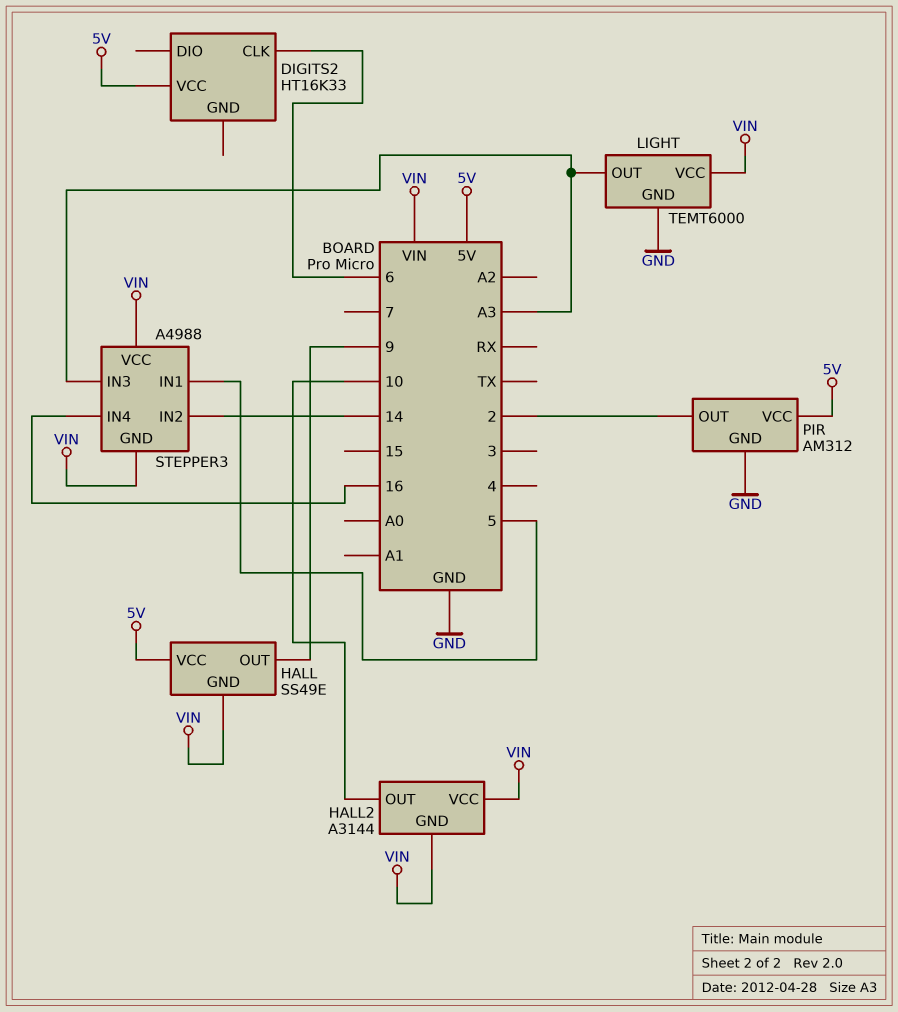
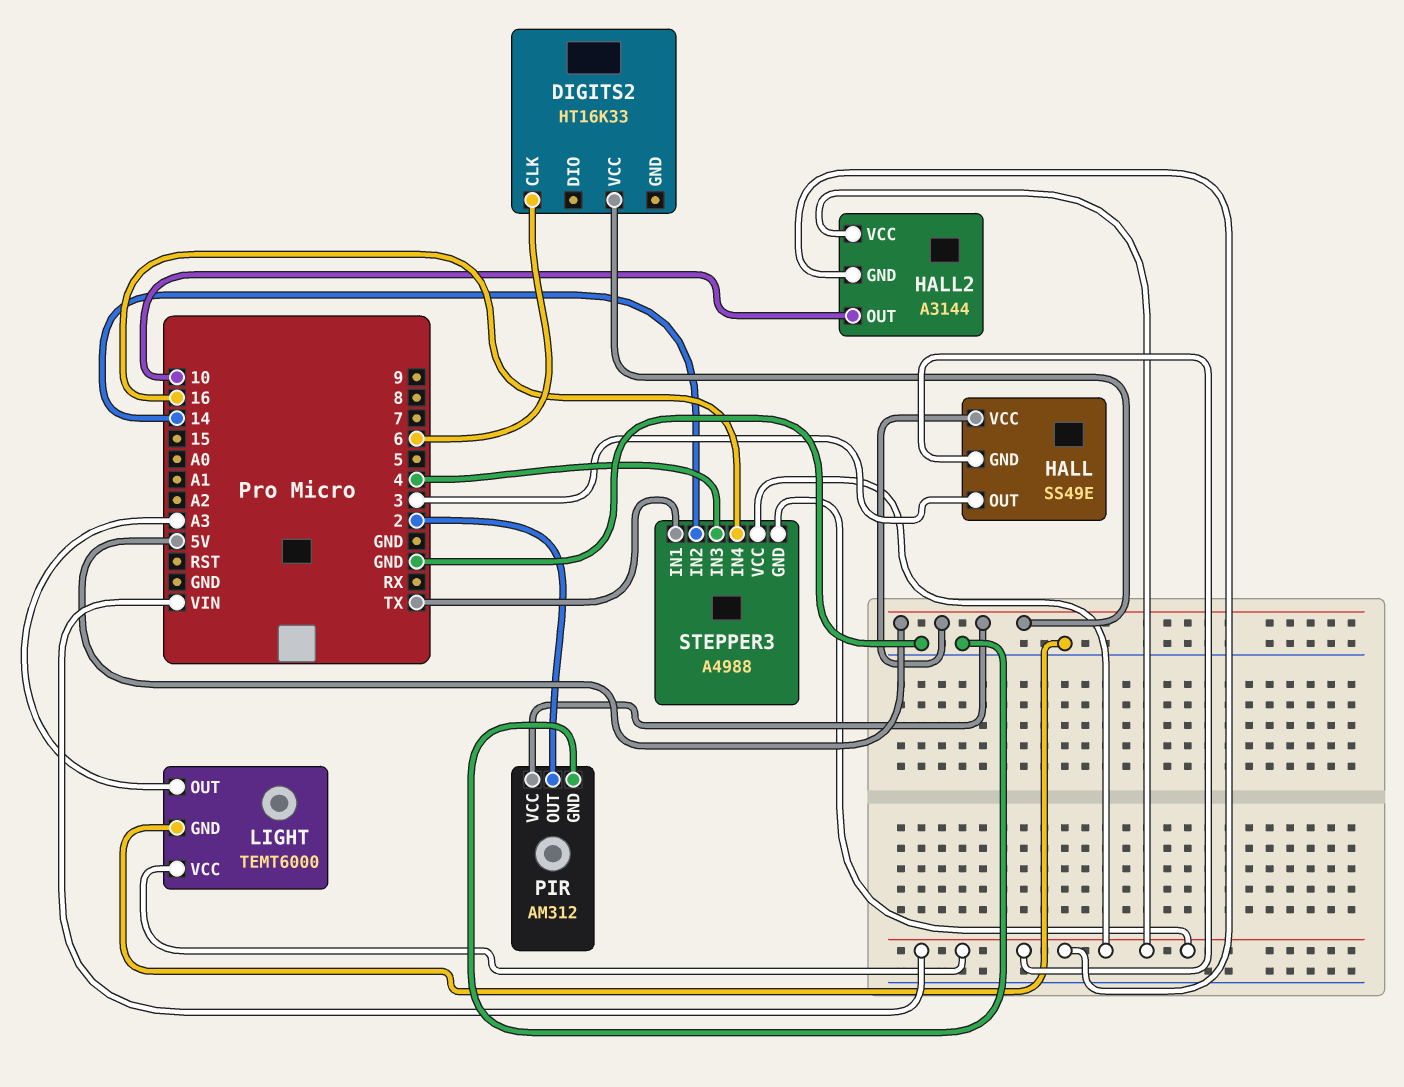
HALL pin OUT: 9 -> 3
STEPPER3 pin IN1: 5 -> TX
STEPPER3 pin IN3: A3 -> 4

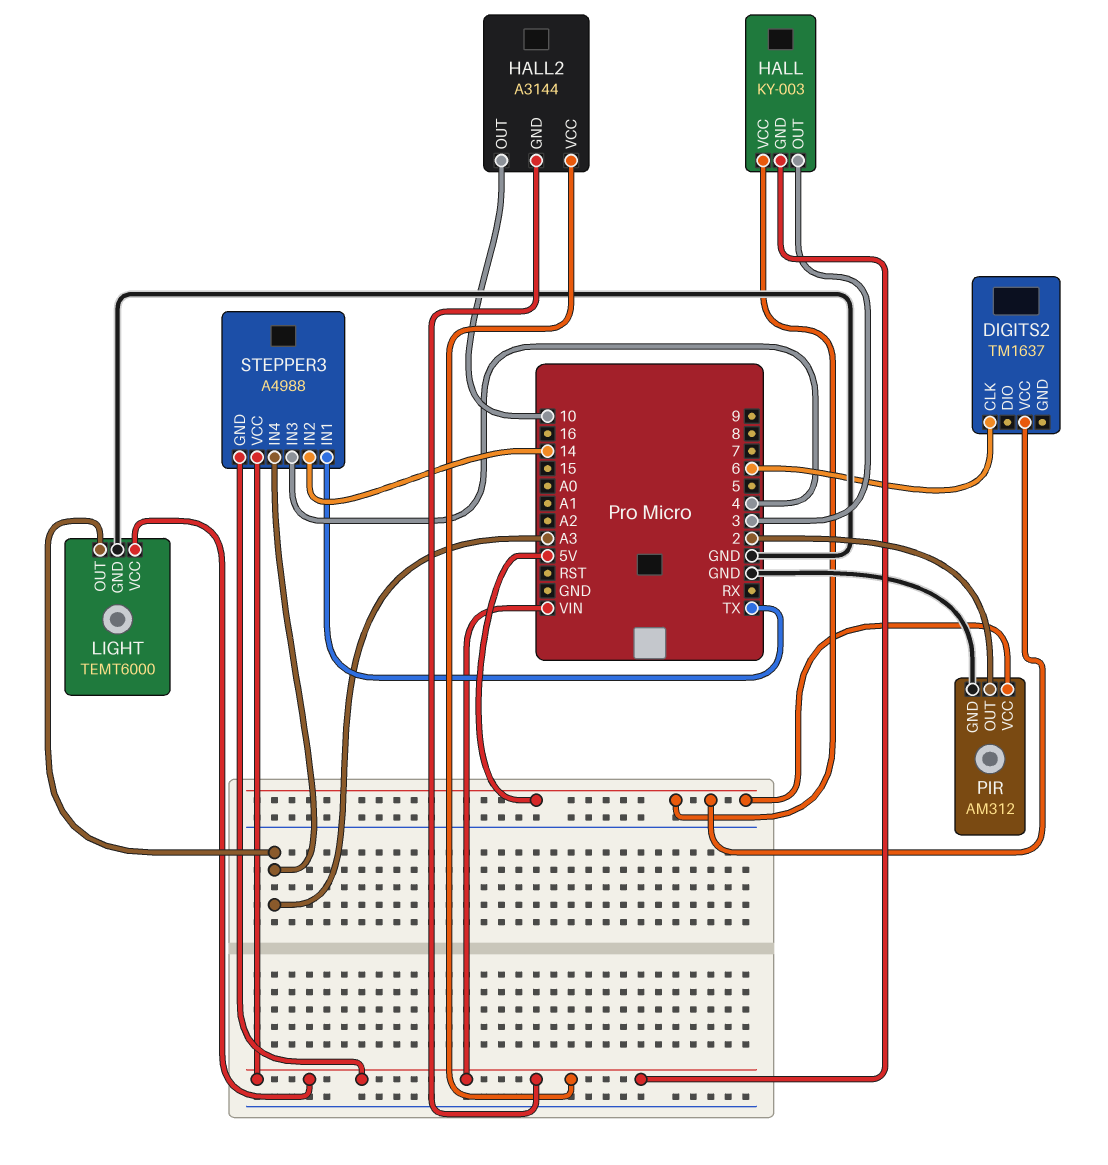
DIGITS2: HT16K33 -> TM1637
HALL: SS49E -> KY-003
STEPPER3 pin IN4: 16 -> A3

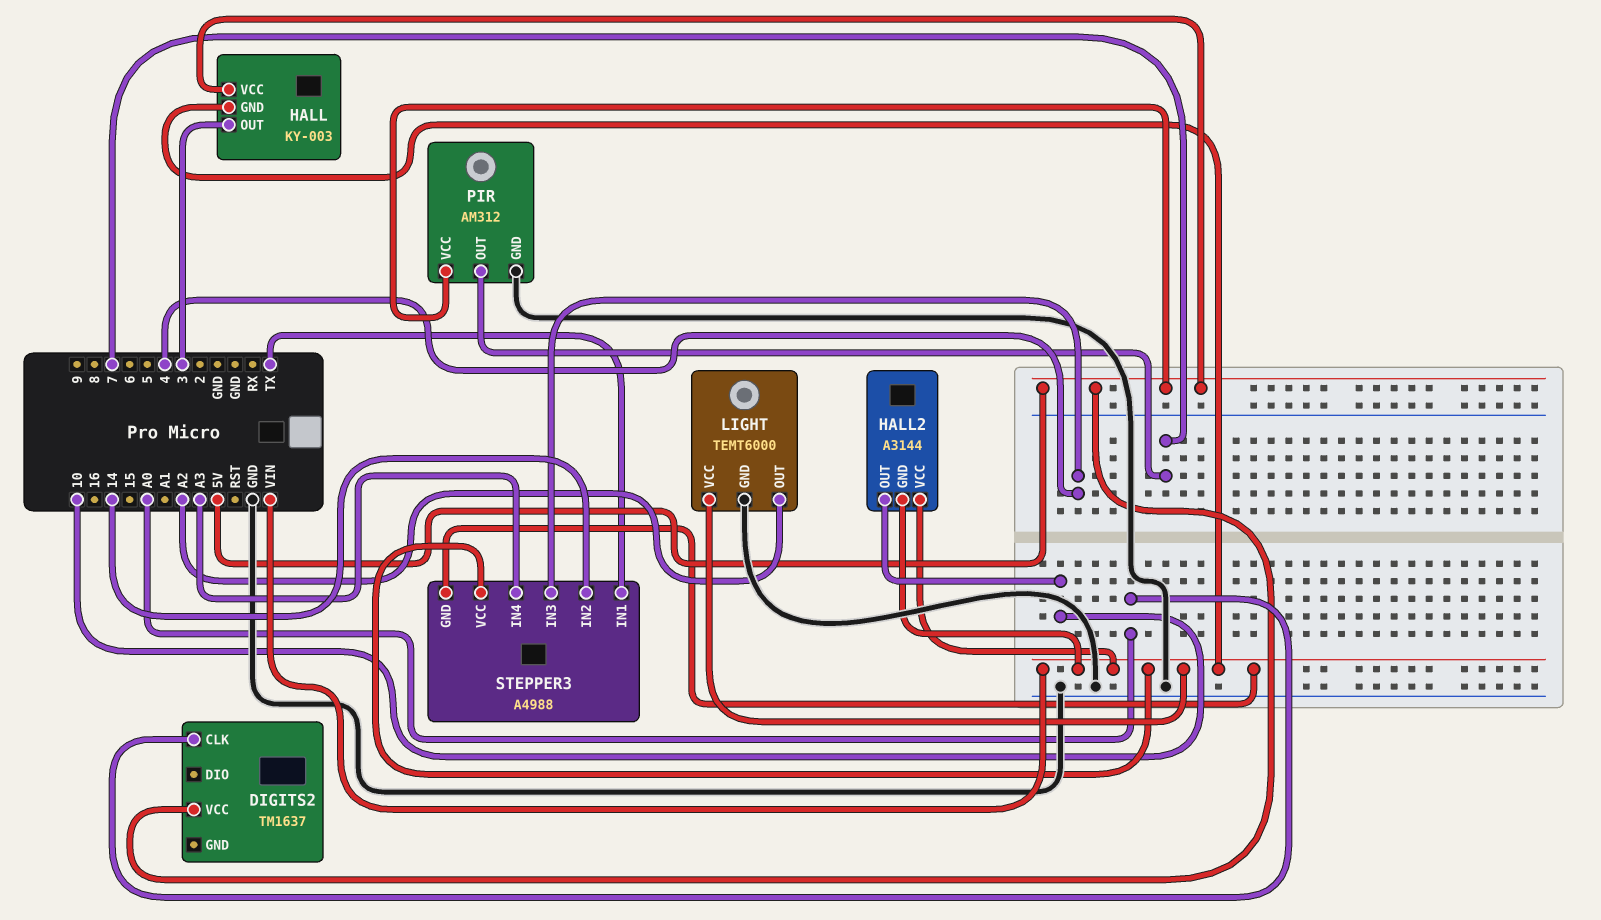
DIGITS2 pin CLK: 6 -> A0
LIGHT pin OUT: A3 -> A2
PIR pin OUT: 2 -> 7

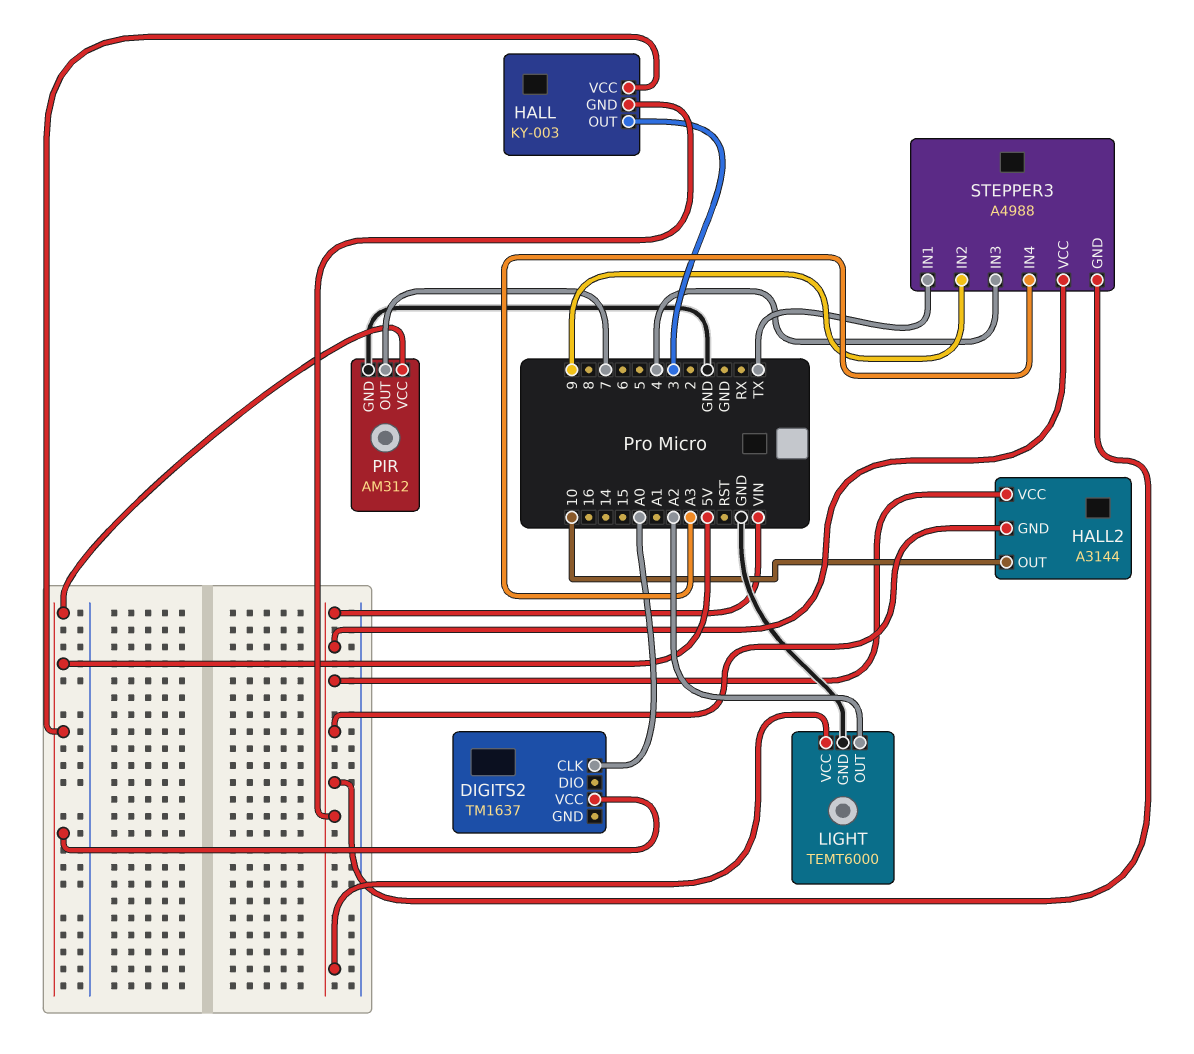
STEPPER3 pin IN2: 14 -> 9

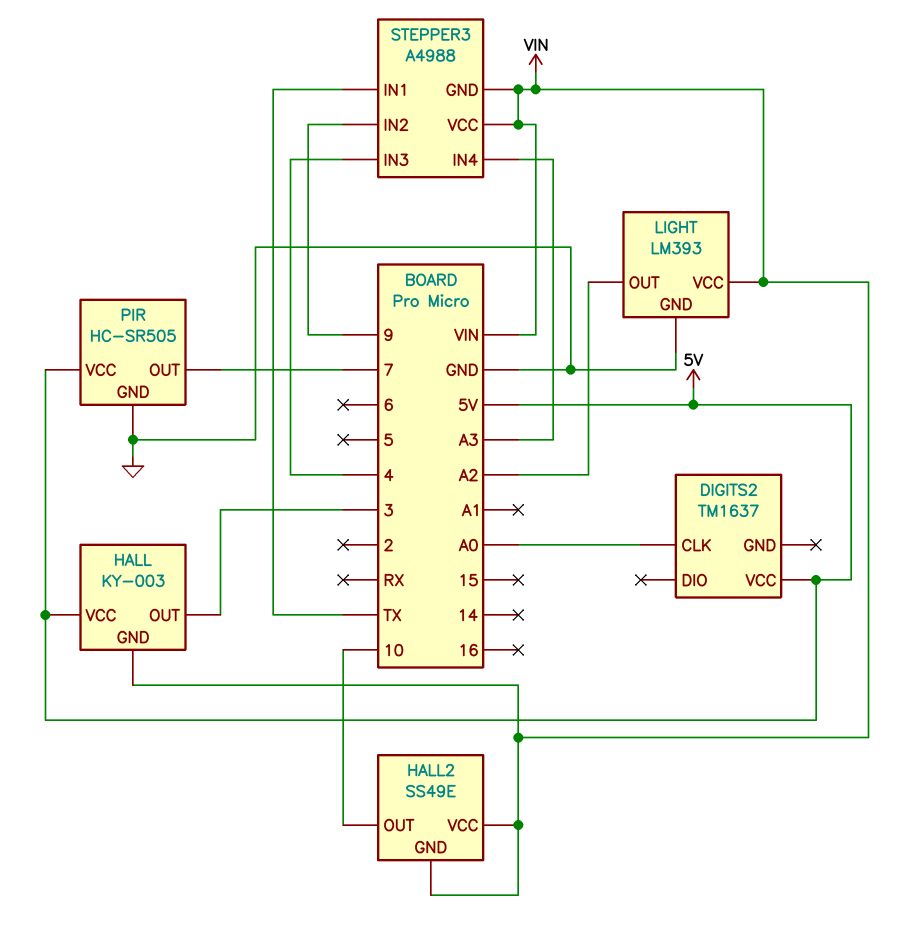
HALL2: A3144 -> SS49E
LIGHT: TEMT6000 -> LM393
PIR: AM312 -> HC-SR505

